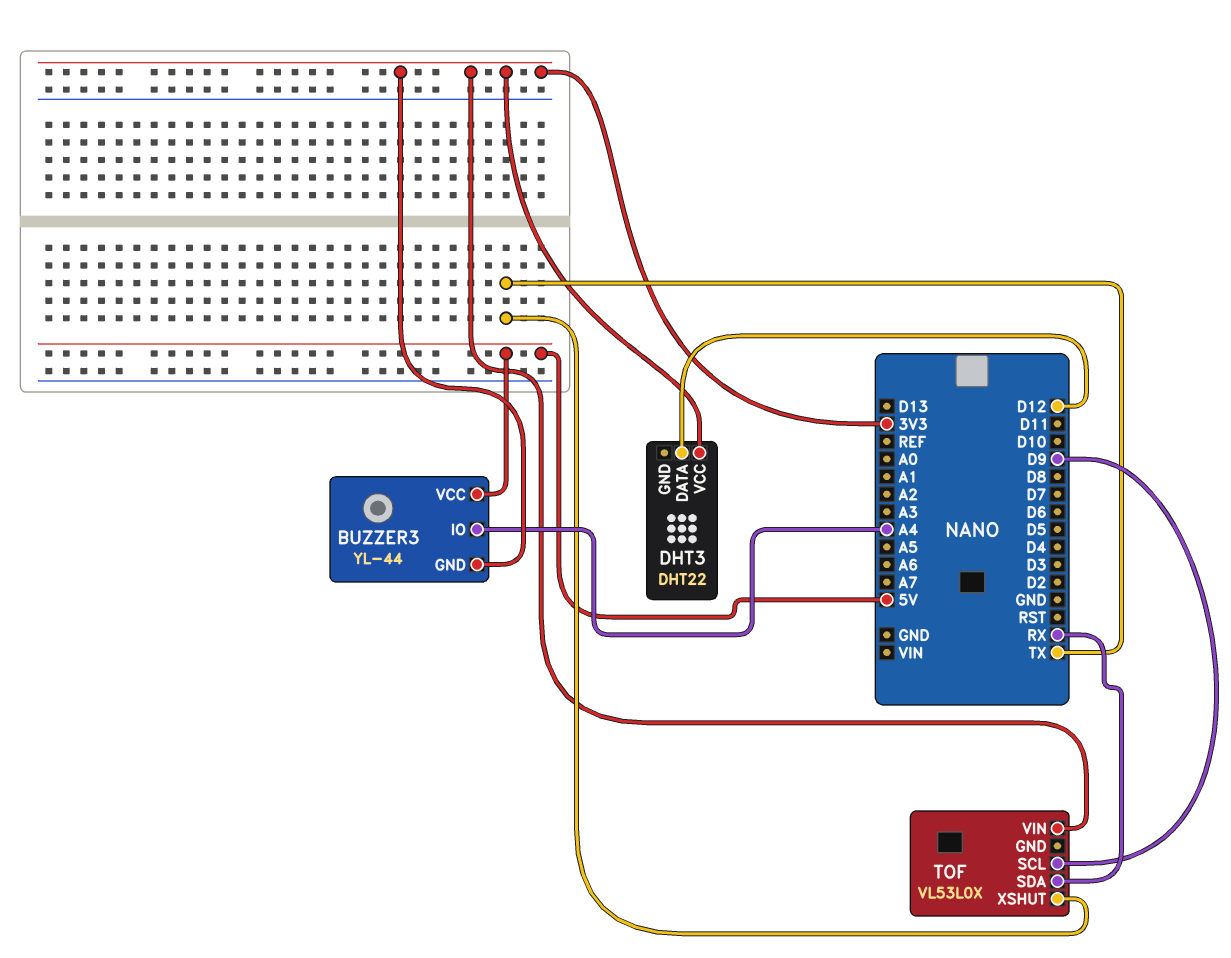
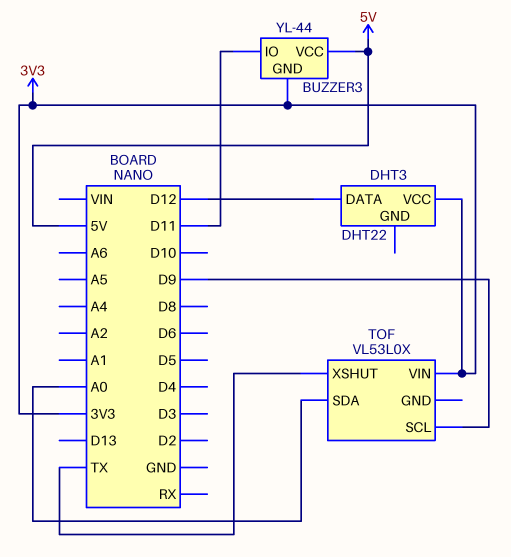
BUZZER3 pin IO: A4 -> D11
TOF pin SDA: RX -> A0

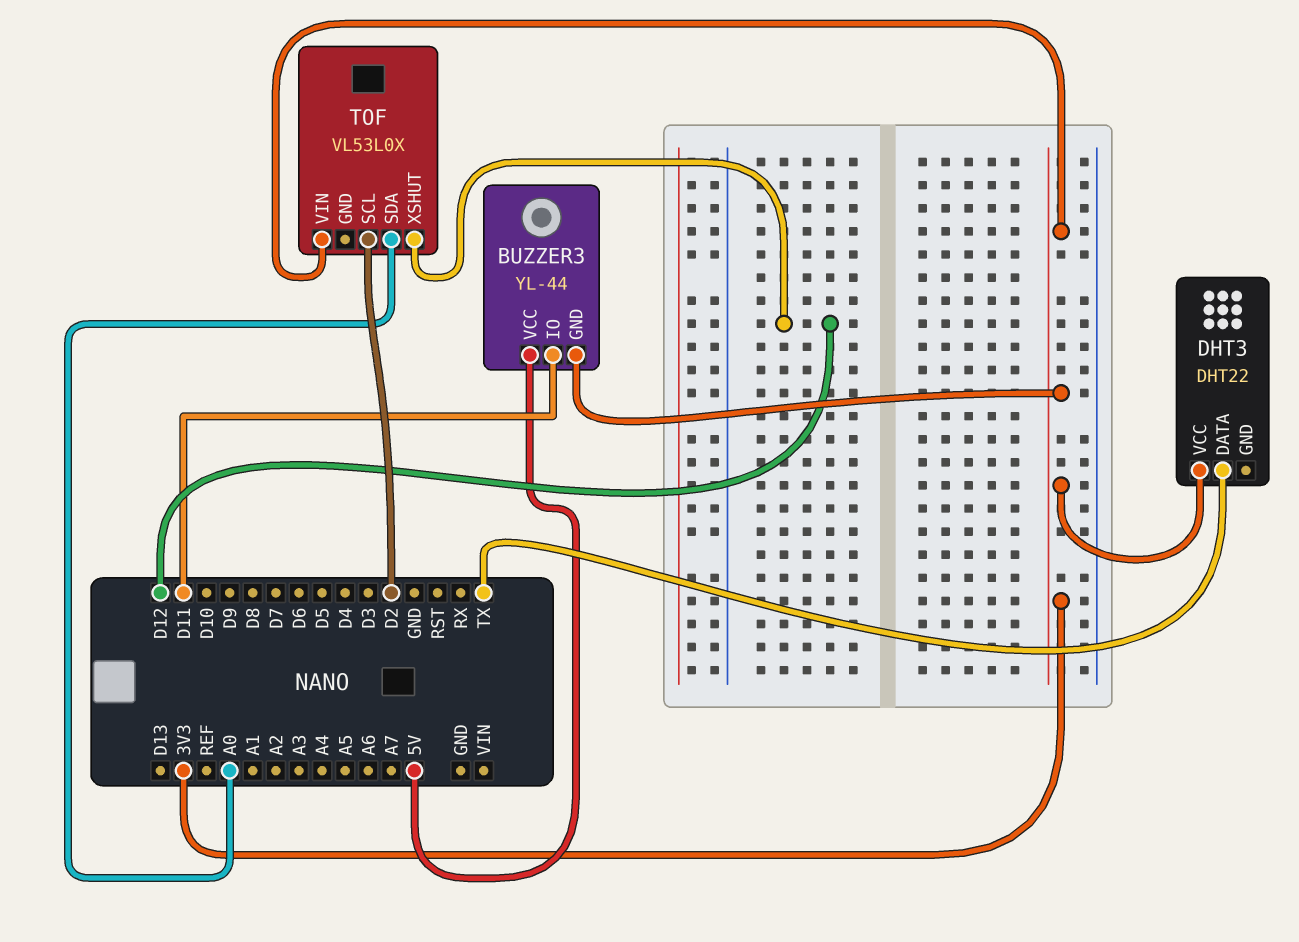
DHT3 pin DATA: D12 -> TX
TOF pin SCL: D9 -> D2
TOF pin XSHUT: TX -> D12

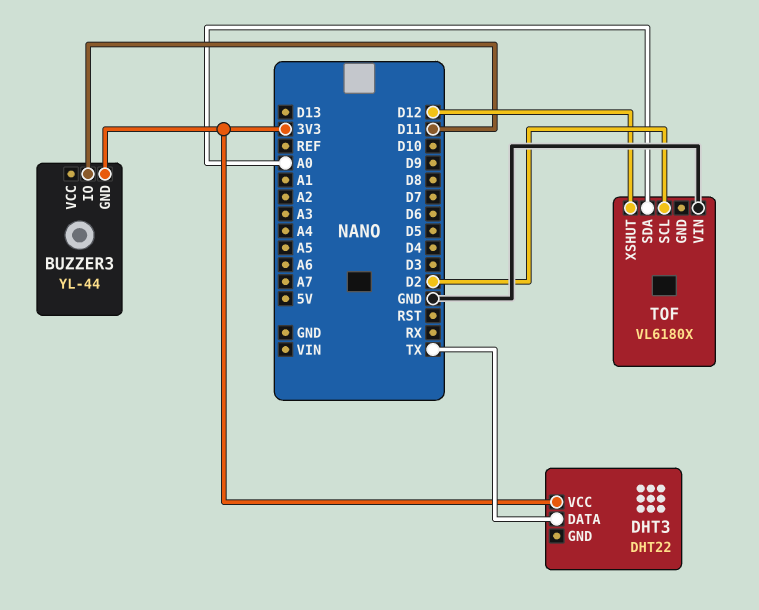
BUZZER3 pin VCC: 5V -> none
TOF: VL53L0X -> VL6180X
TOF pin VIN: 3V3 -> GND

